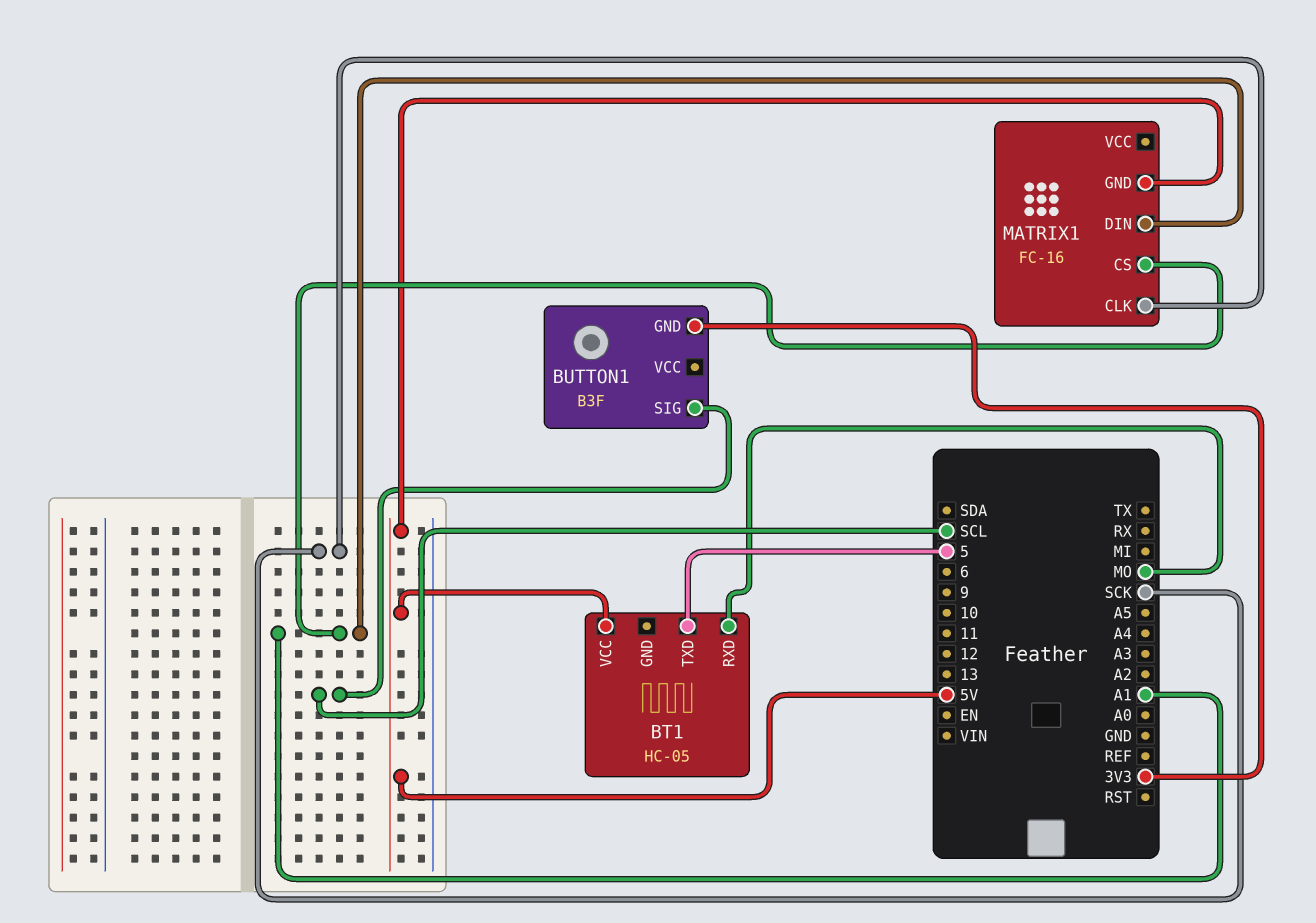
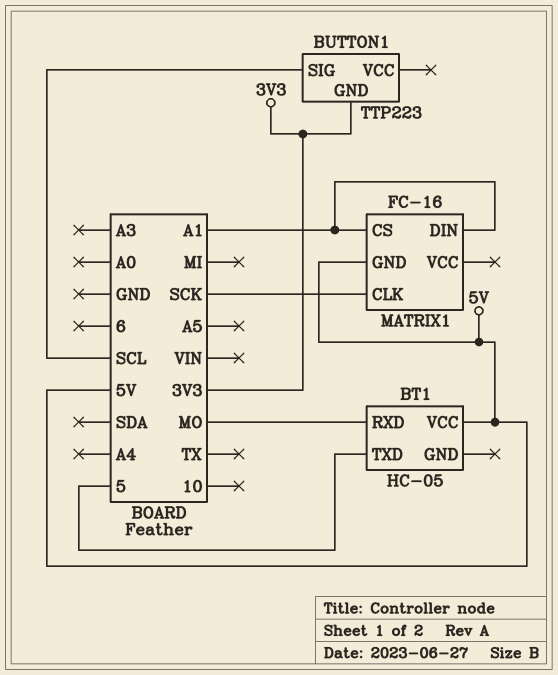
BUTTON1: B3F -> TTP223

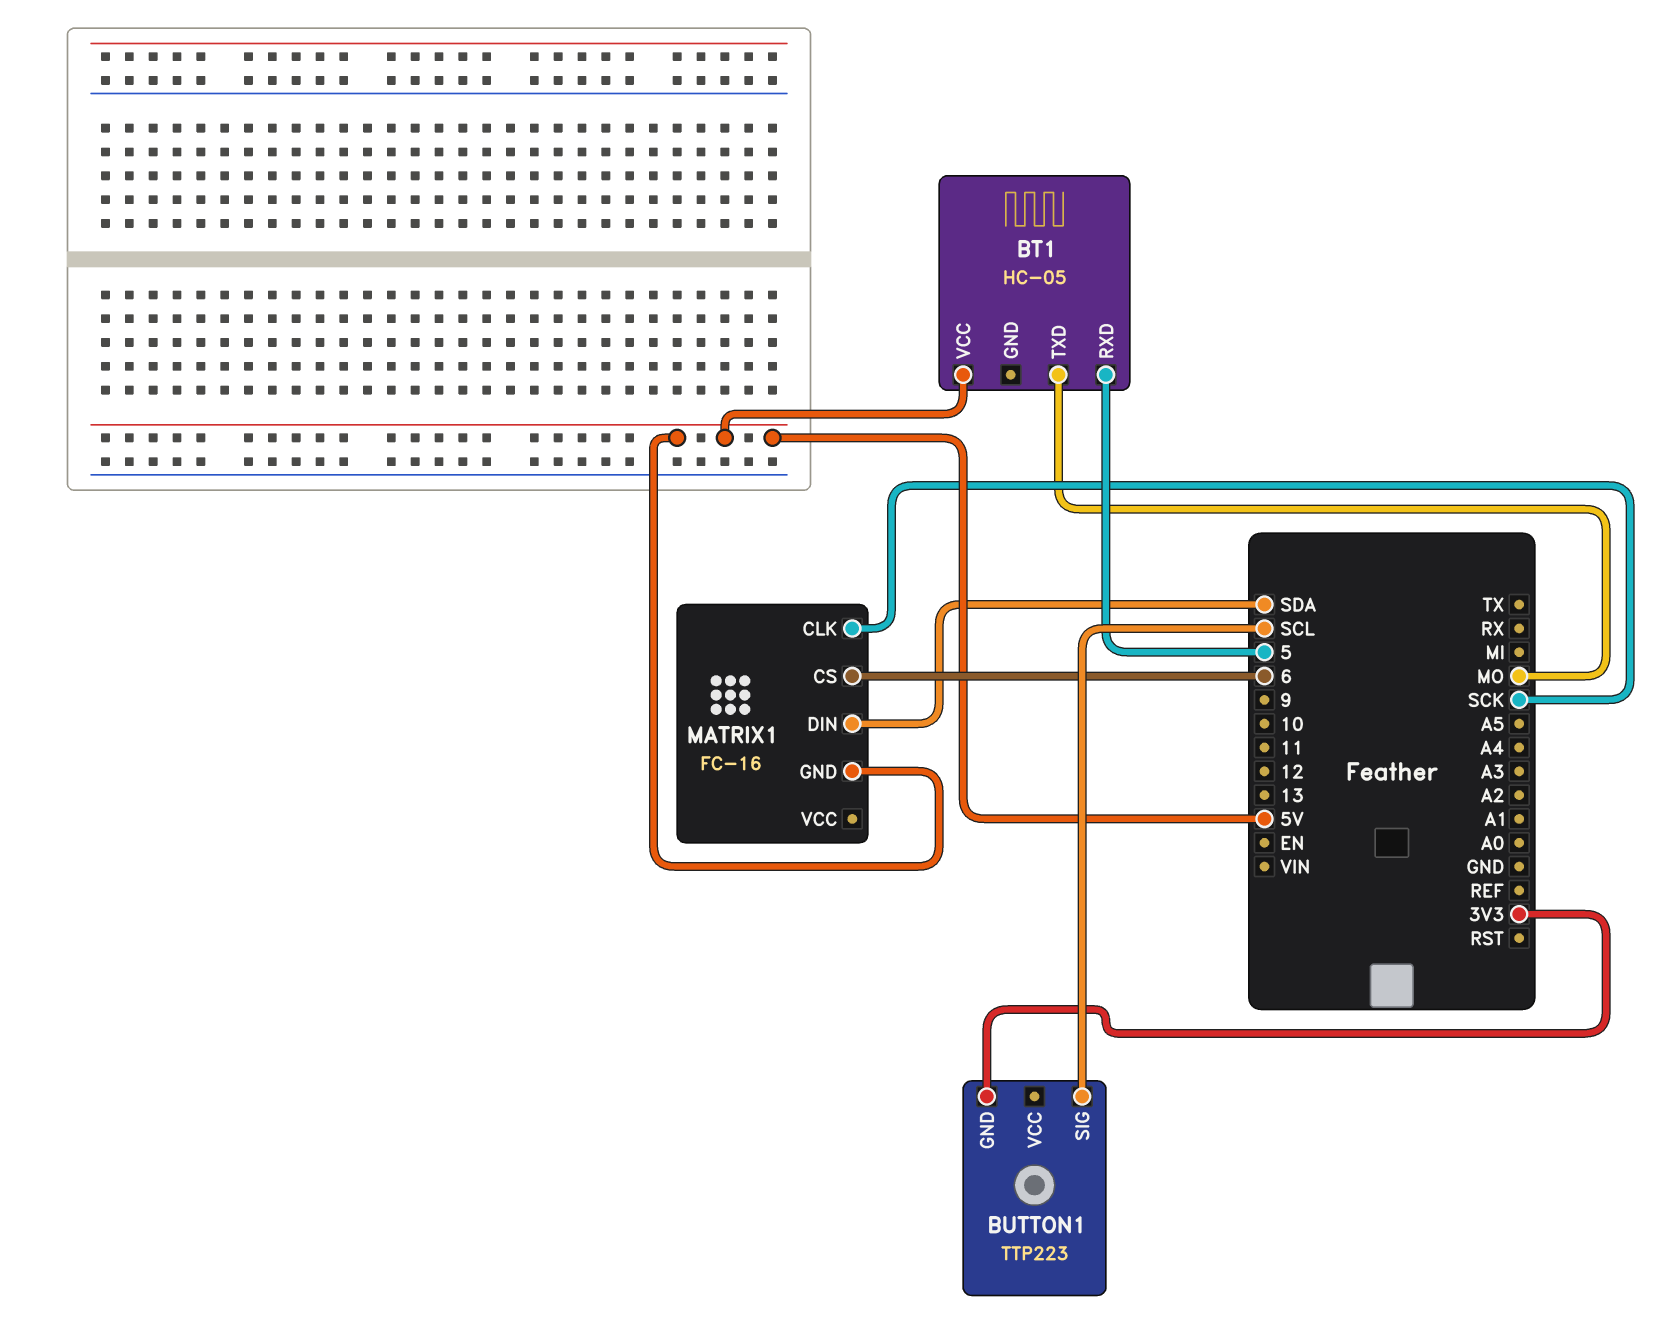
BT1 pin RXD: MO -> 5
BT1 pin TXD: 5 -> MO
MATRIX1 pin CS: A1 -> 6
MATRIX1 pin DIN: A1 -> SDA

